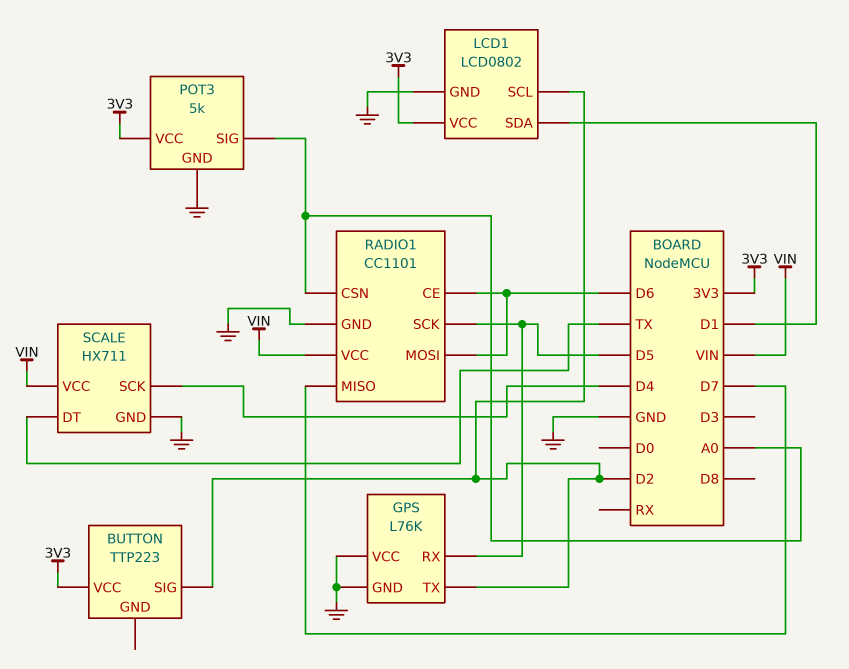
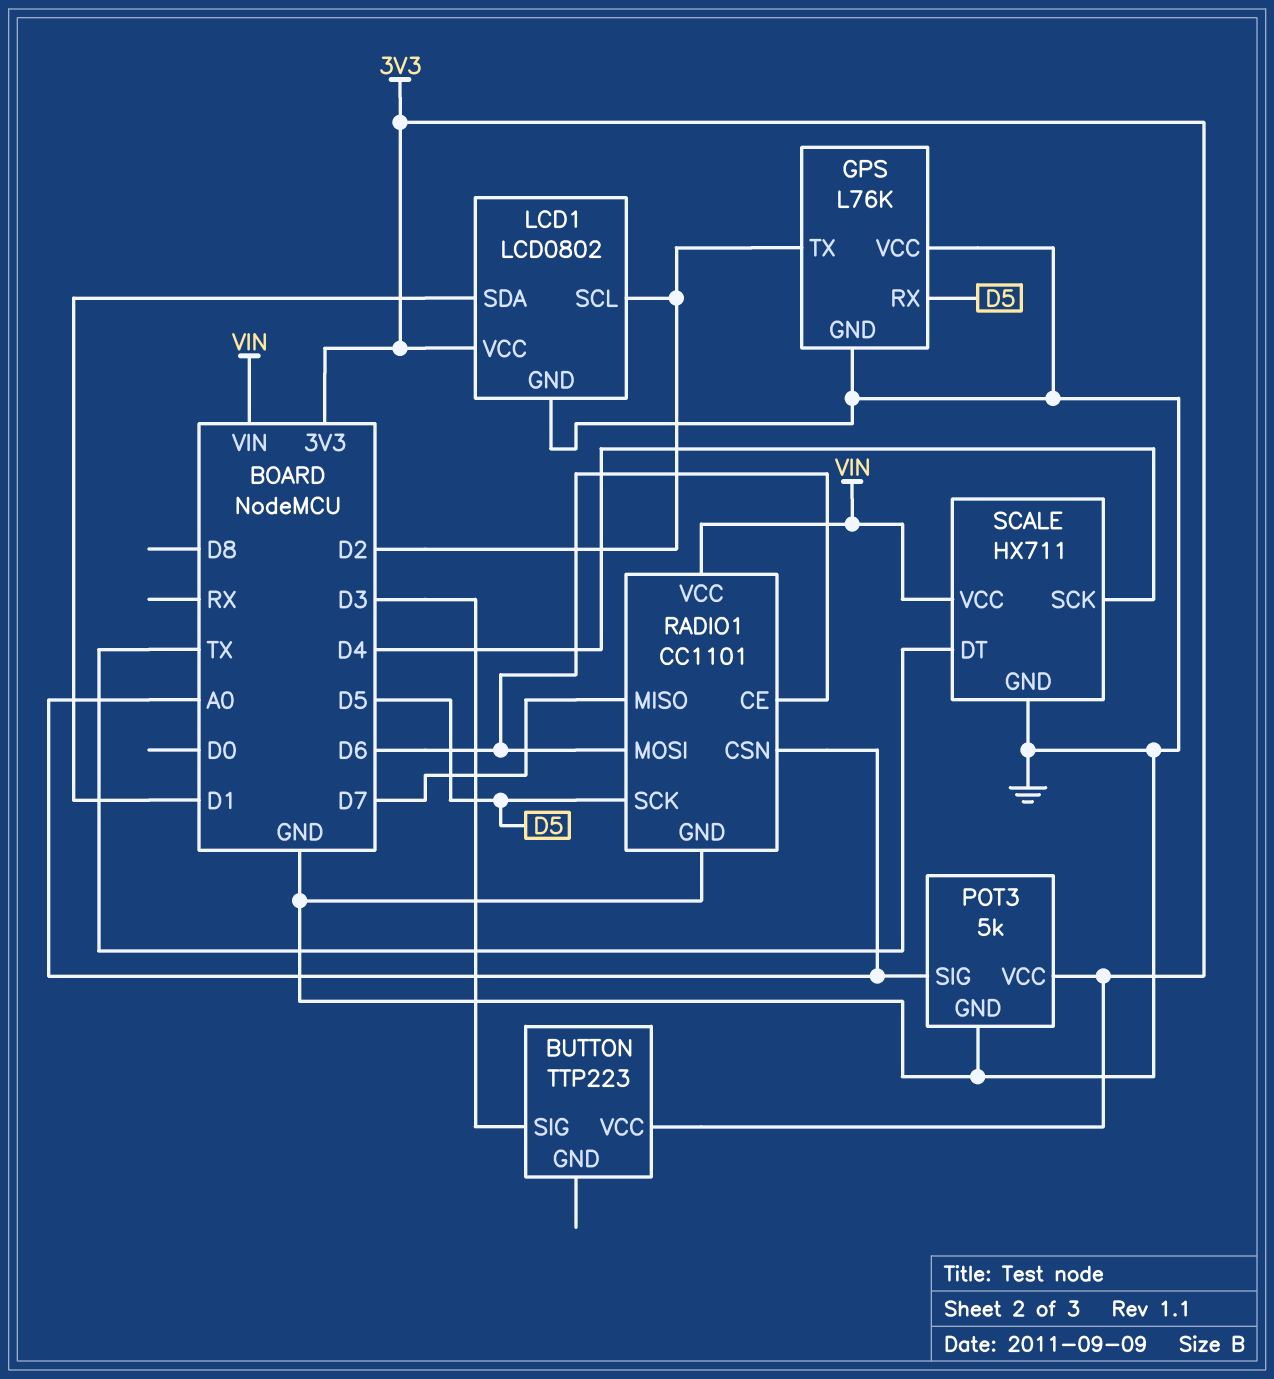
BUTTON pin SIG: D2 -> D3

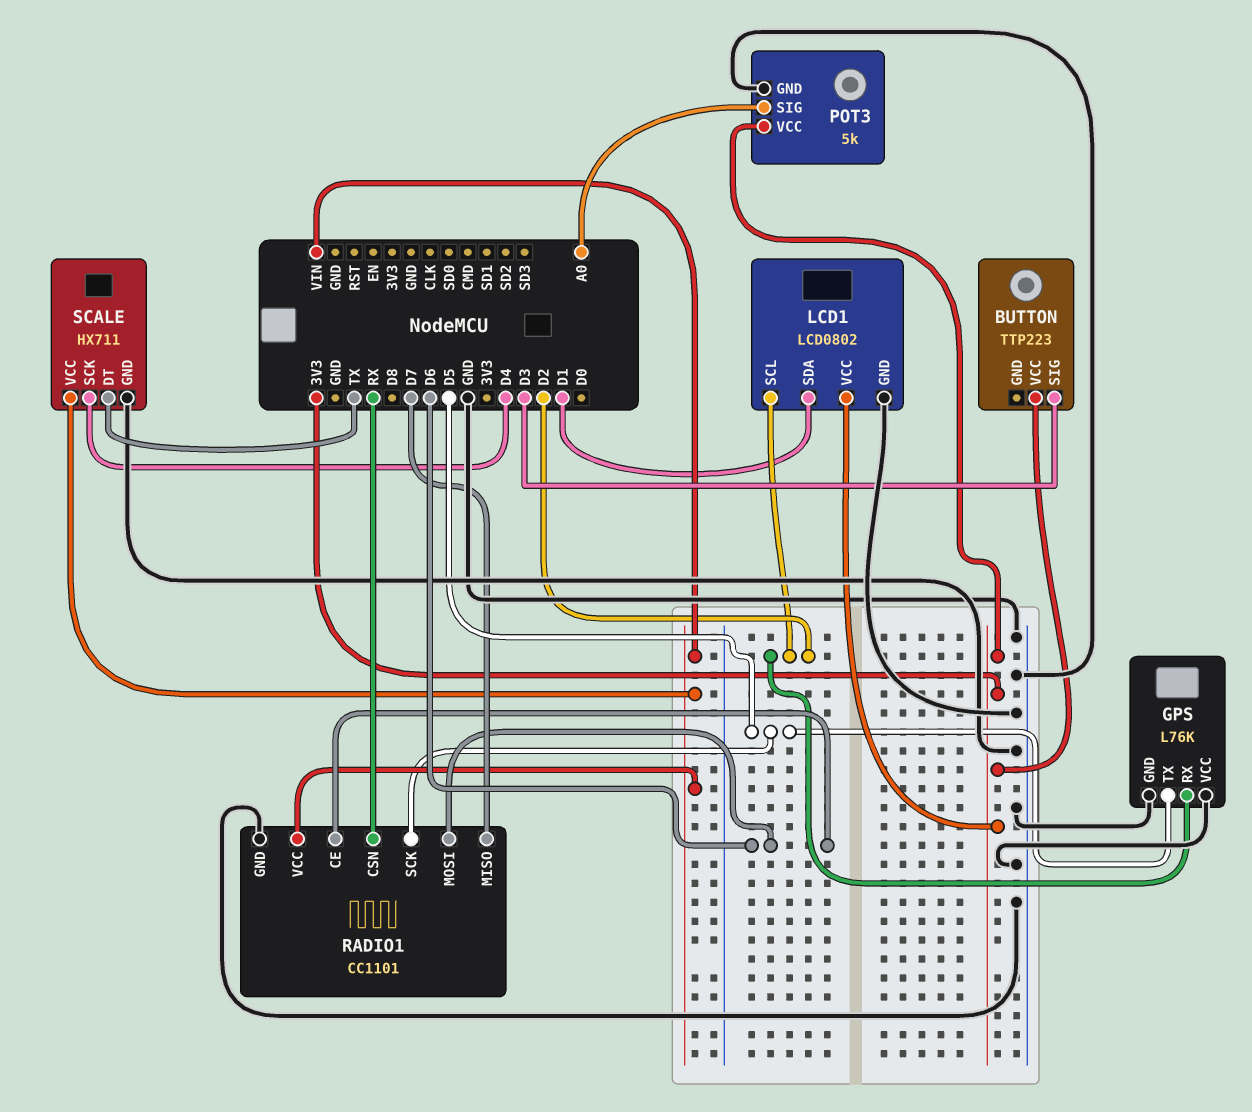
GPS pin RX: D5 -> D2
GPS pin TX: D2 -> D5
RADIO1 pin CSN: A0 -> RX

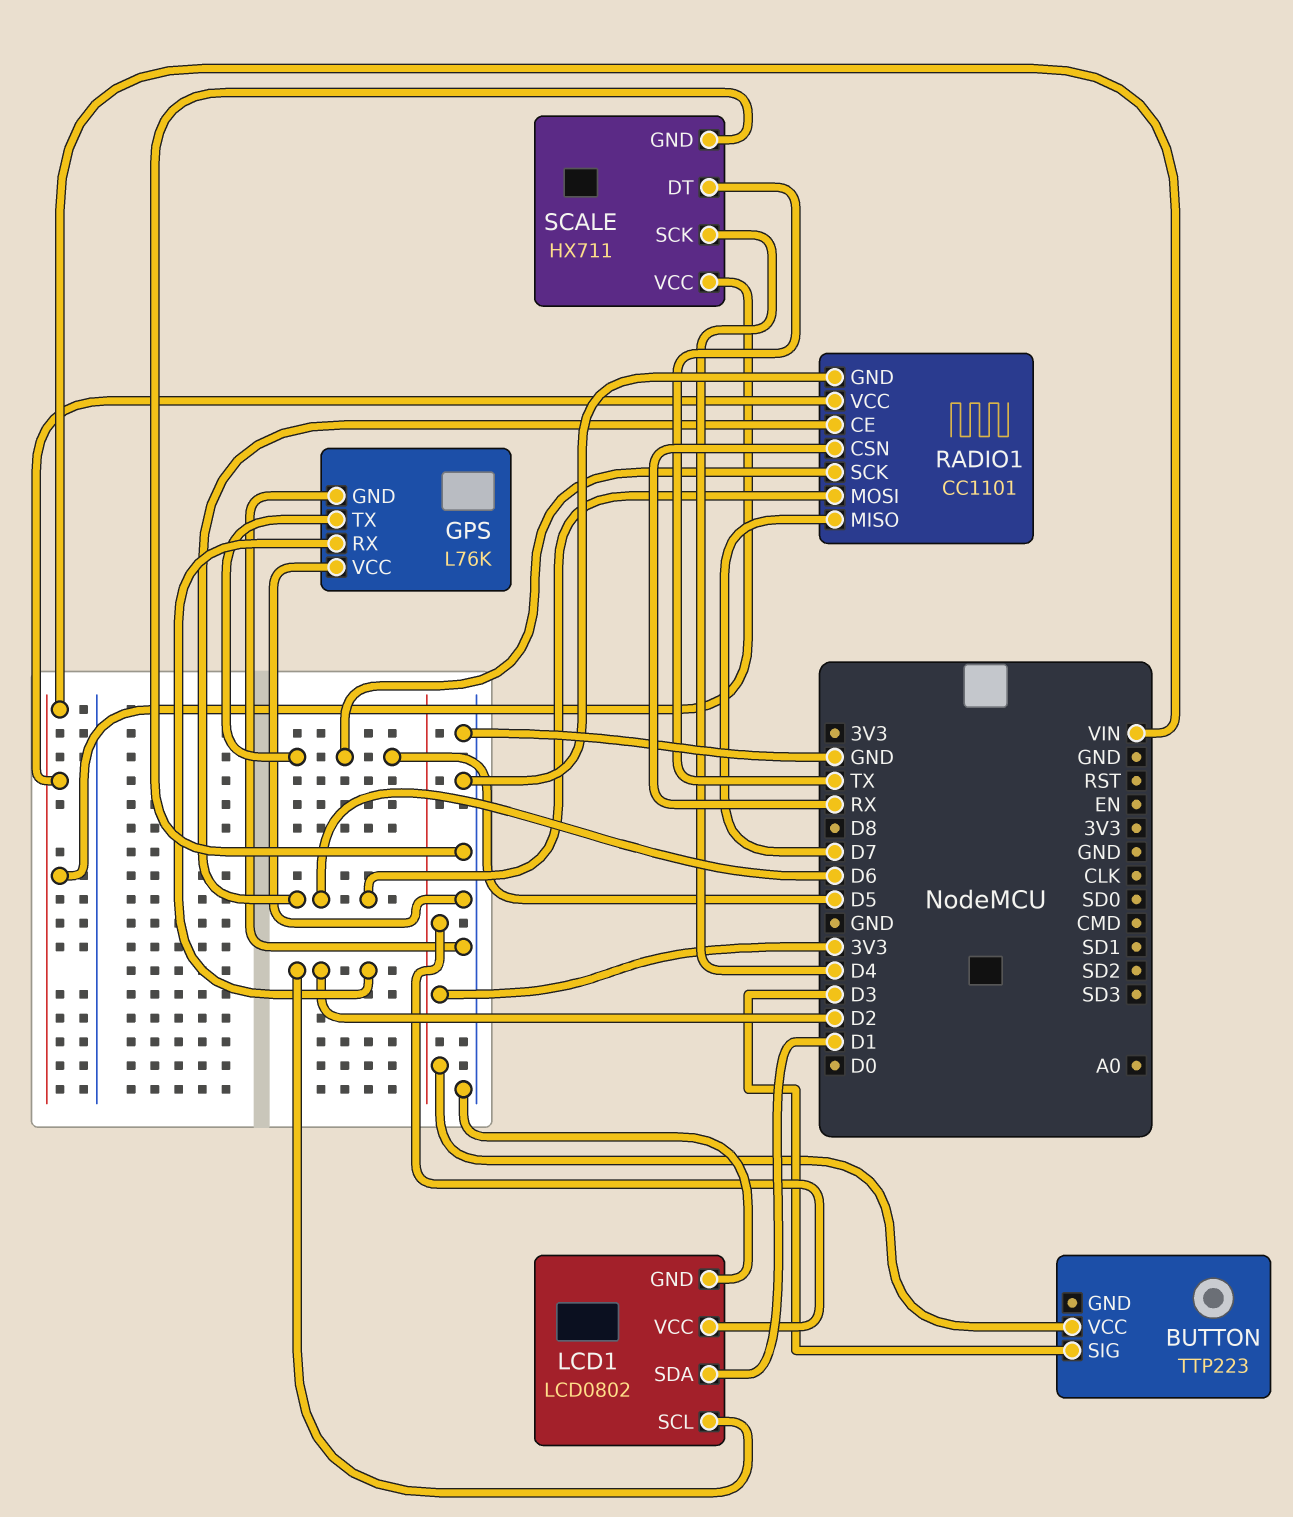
POT3: 5k -> none
POT3 pin GND: GND -> none
POT3 pin SIG: A0 -> none
POT3 pin VCC: 3V3 -> none

